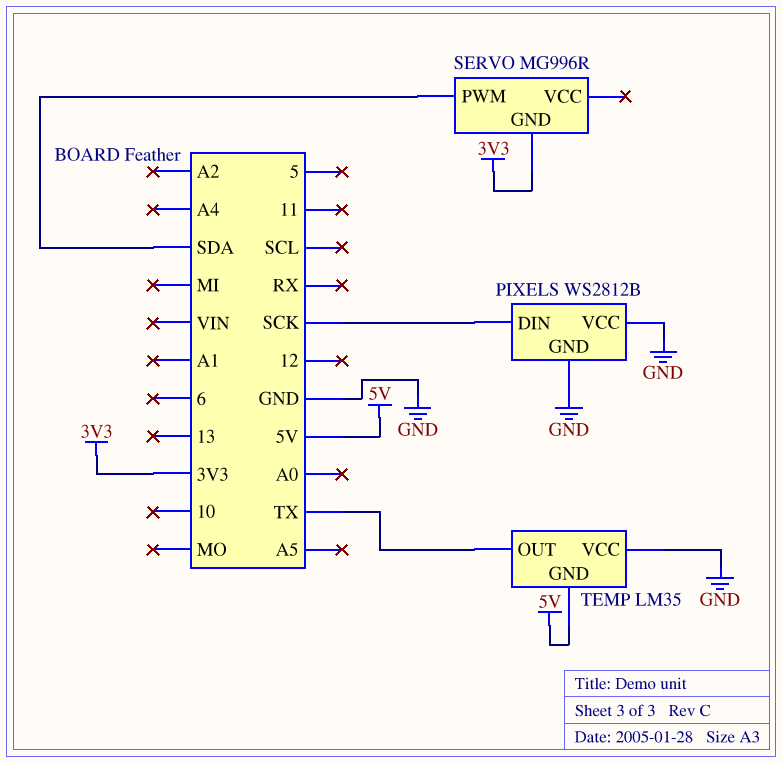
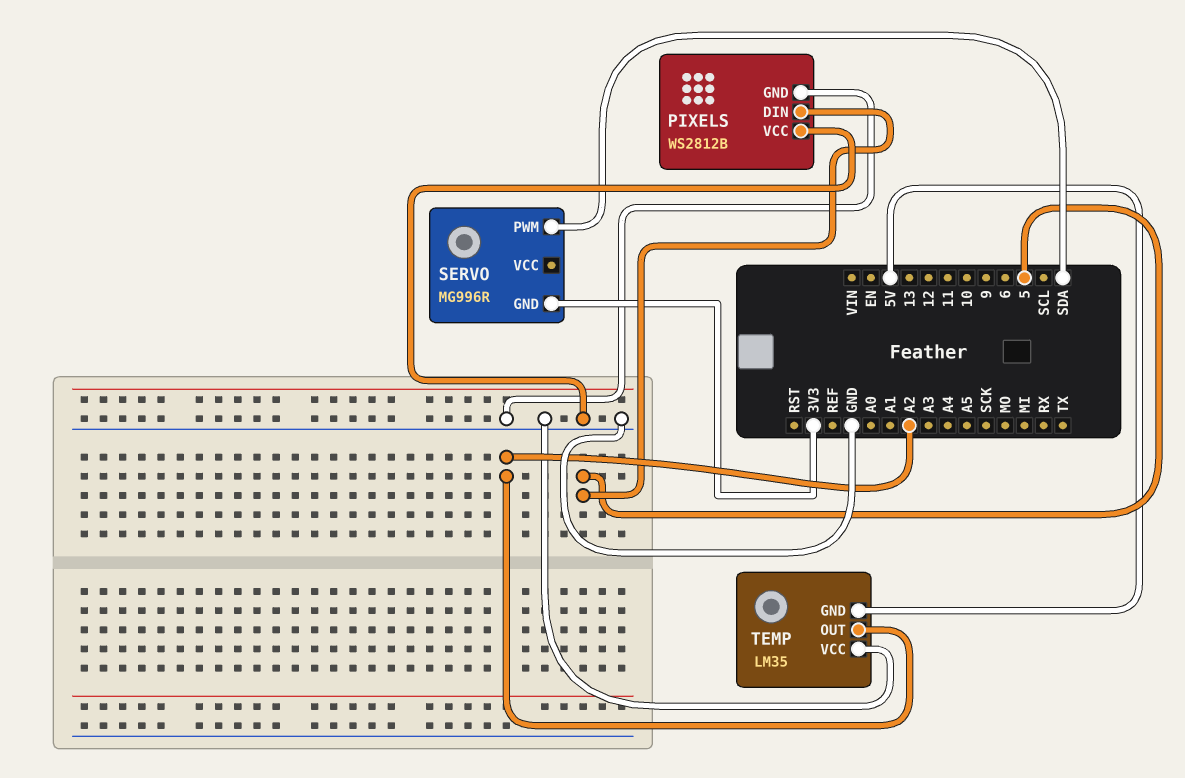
PIXELS pin DIN: SCK -> 5
TEMP pin OUT: TX -> A2

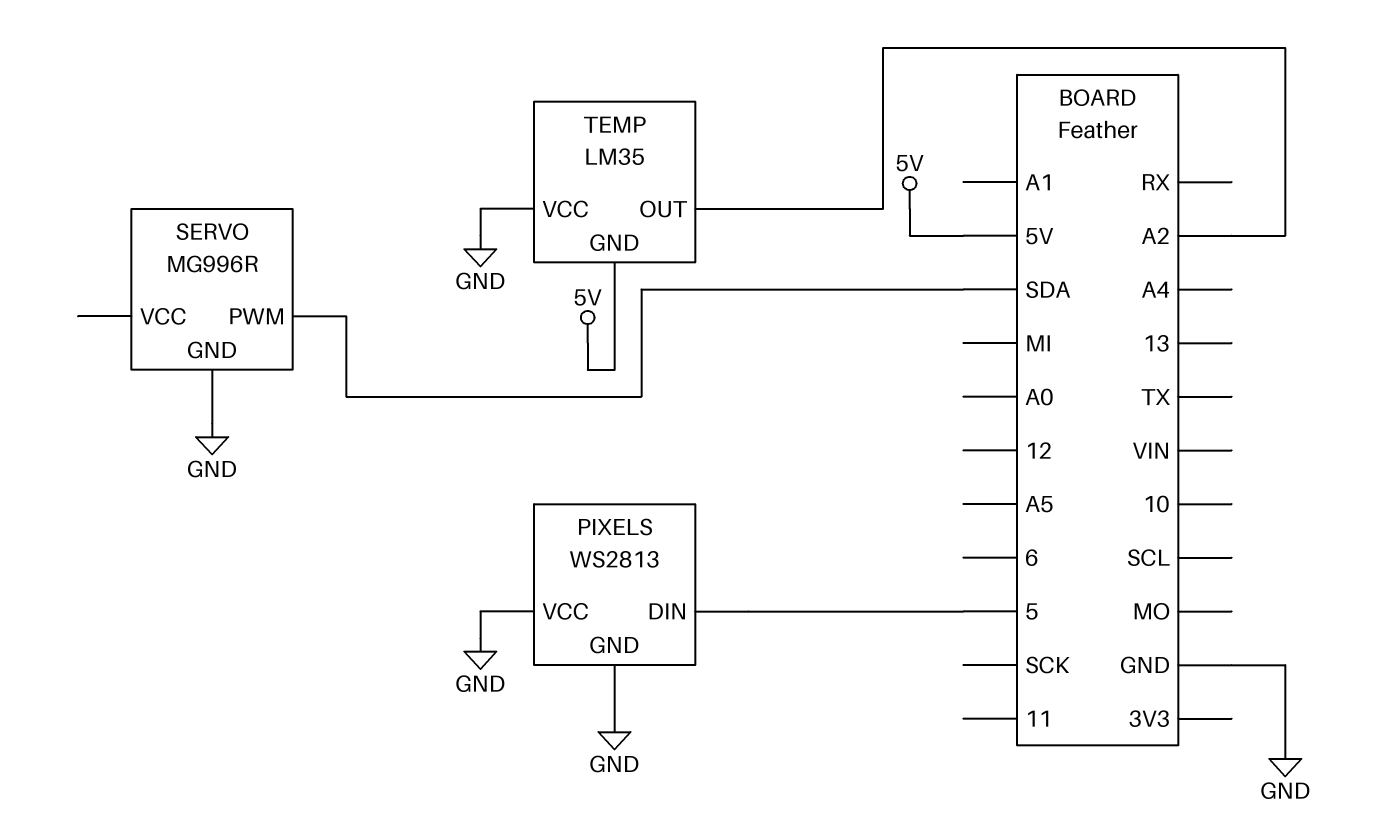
PIXELS: WS2812B -> WS2813
SERVO pin GND: 3V3 -> GND

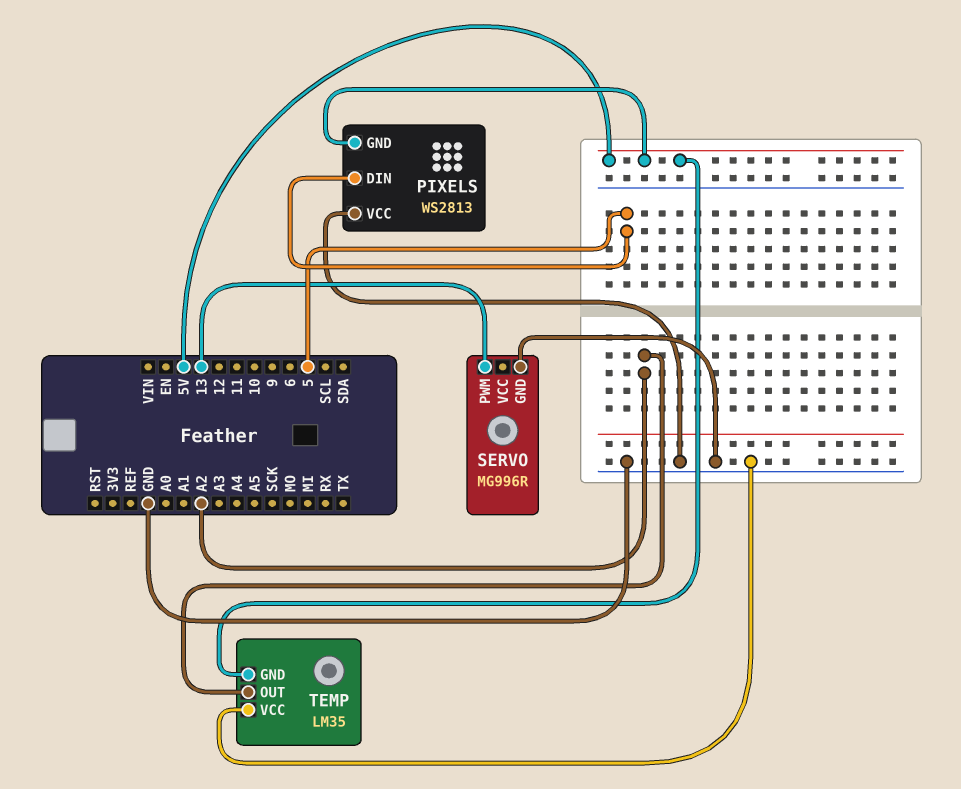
PIXELS pin GND: GND -> 5V
SERVO pin PWM: SDA -> 13

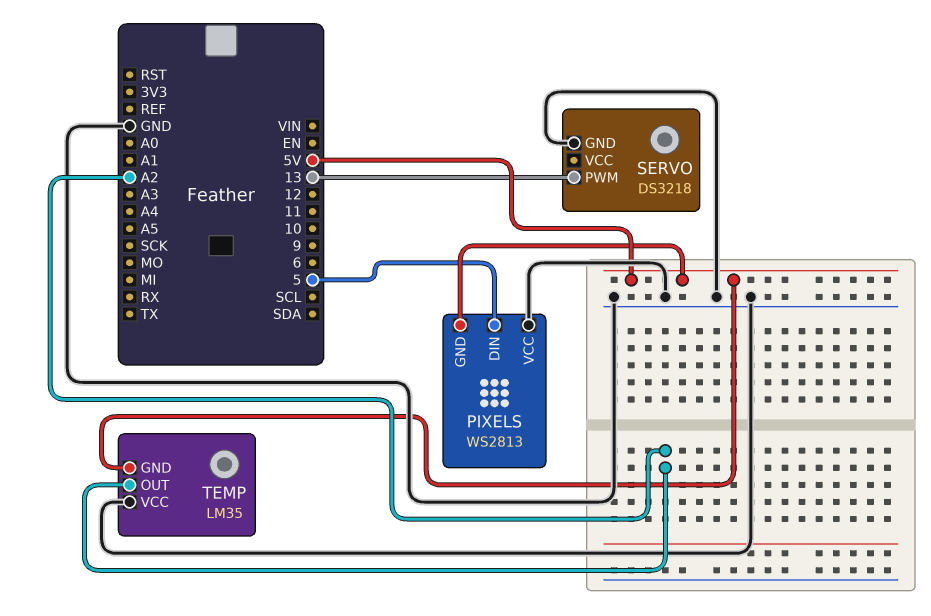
SERVO: MG996R -> DS3218

